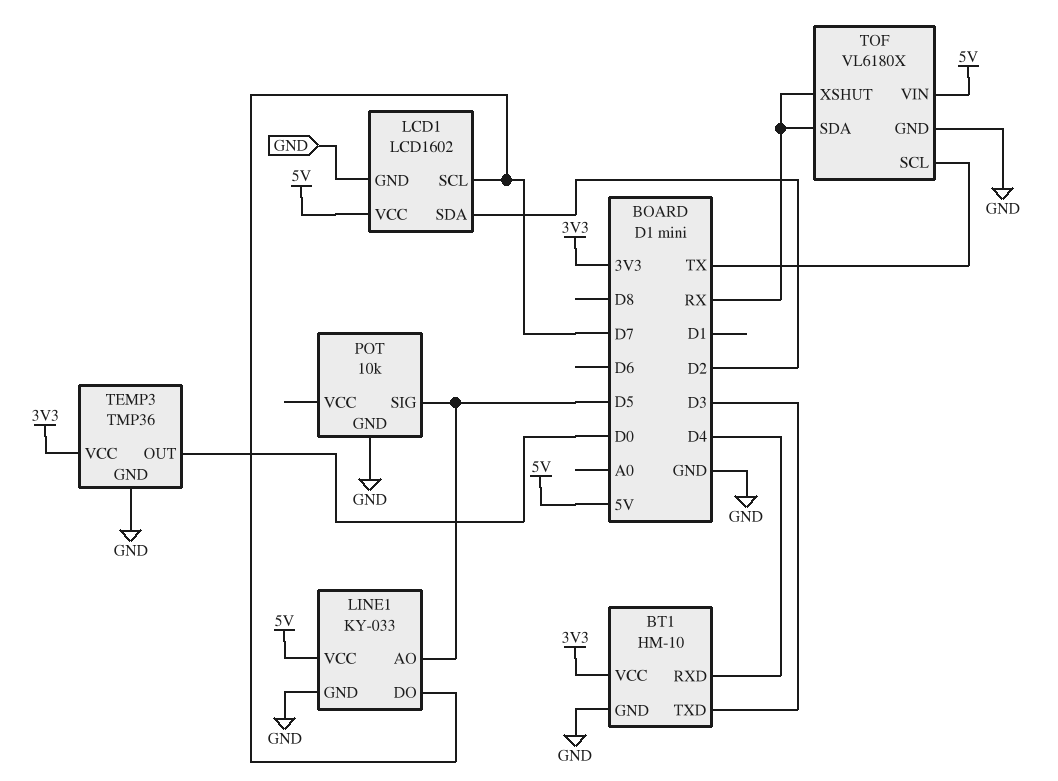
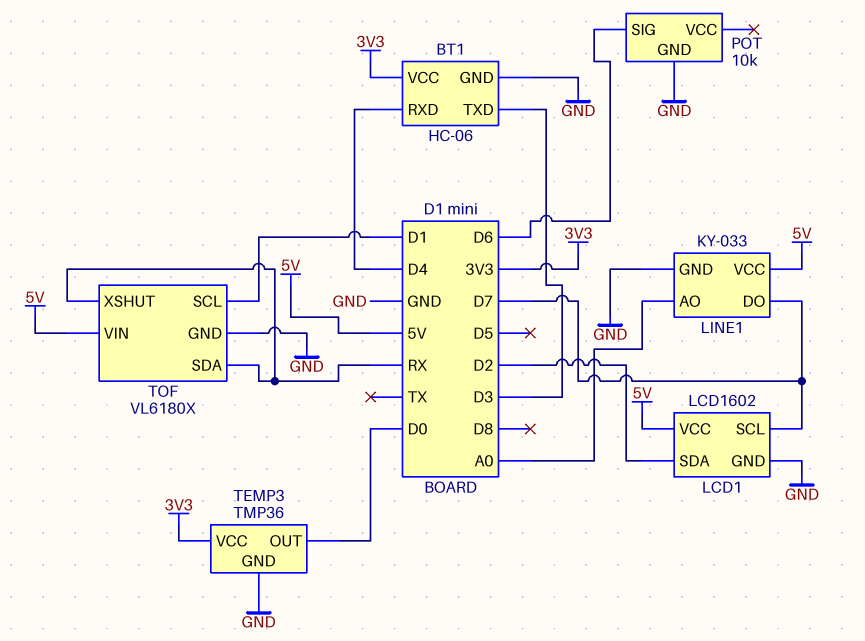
BT1: HM-10 -> HC-06
LINE1 pin AO: D5 -> A0
POT pin SIG: D5 -> D6
TOF pin SCL: TX -> D1

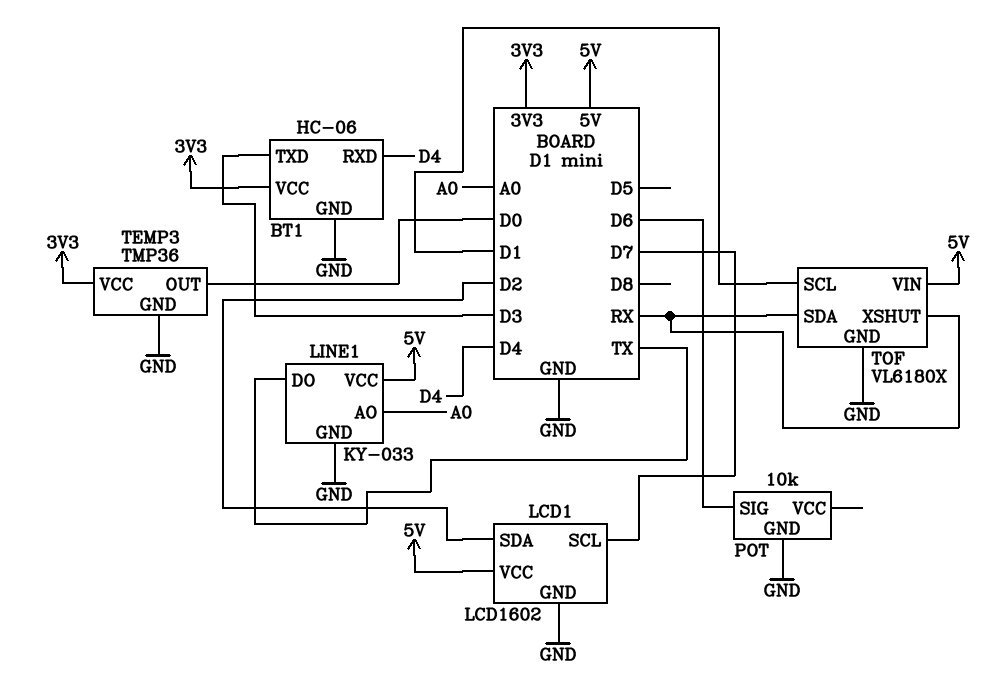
LINE1 pin DO: D7 -> TX

